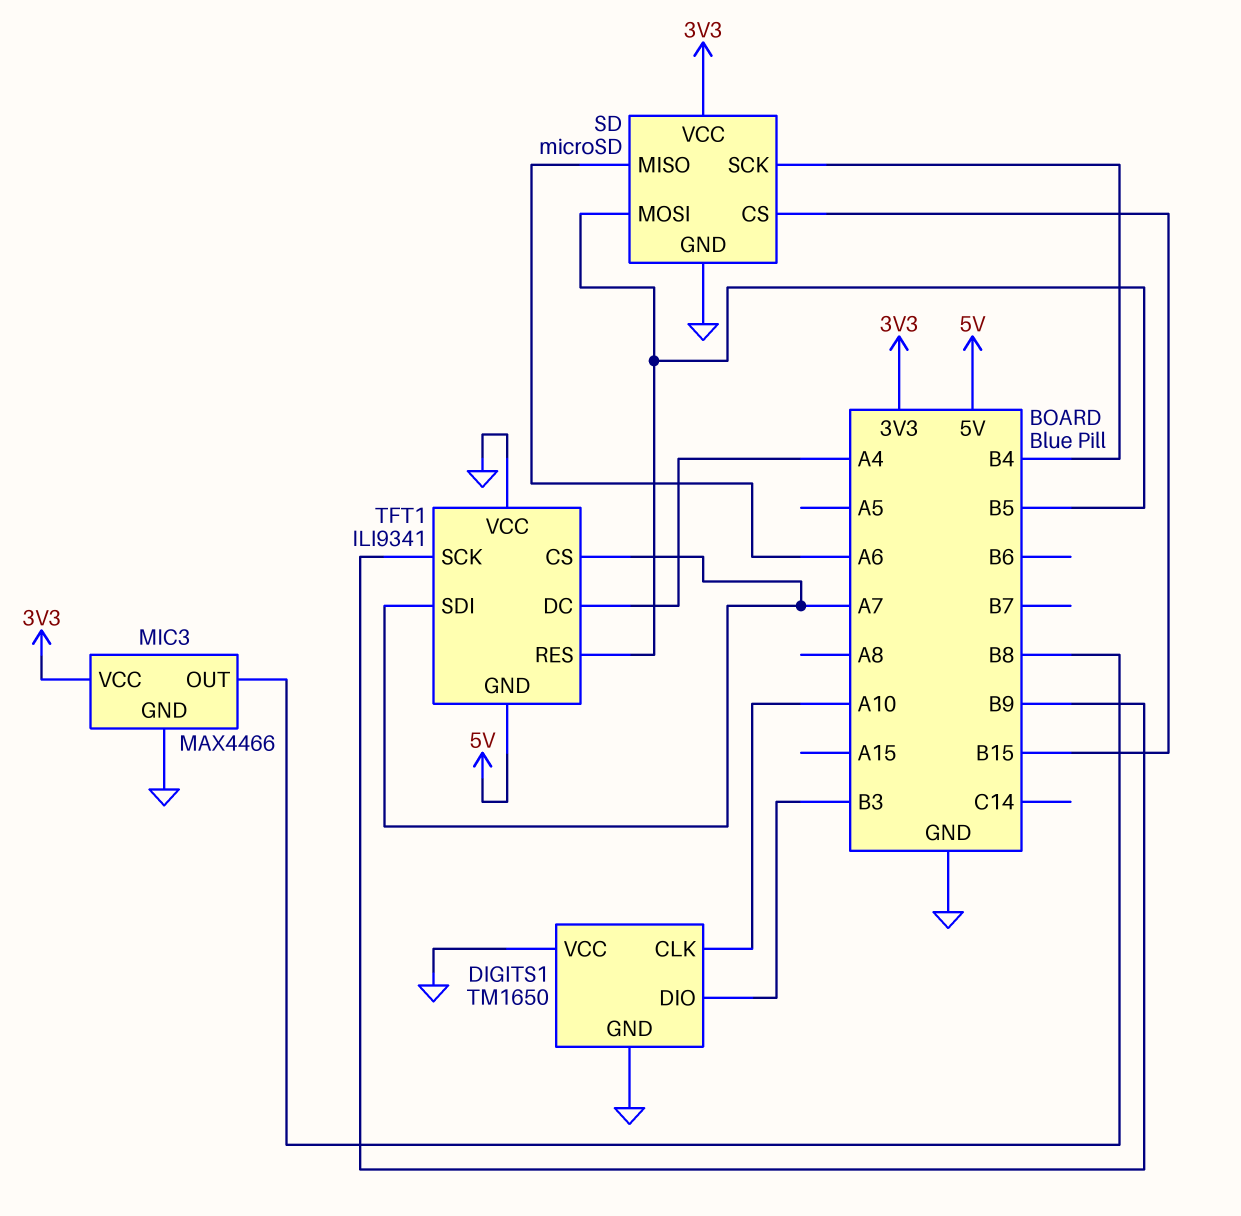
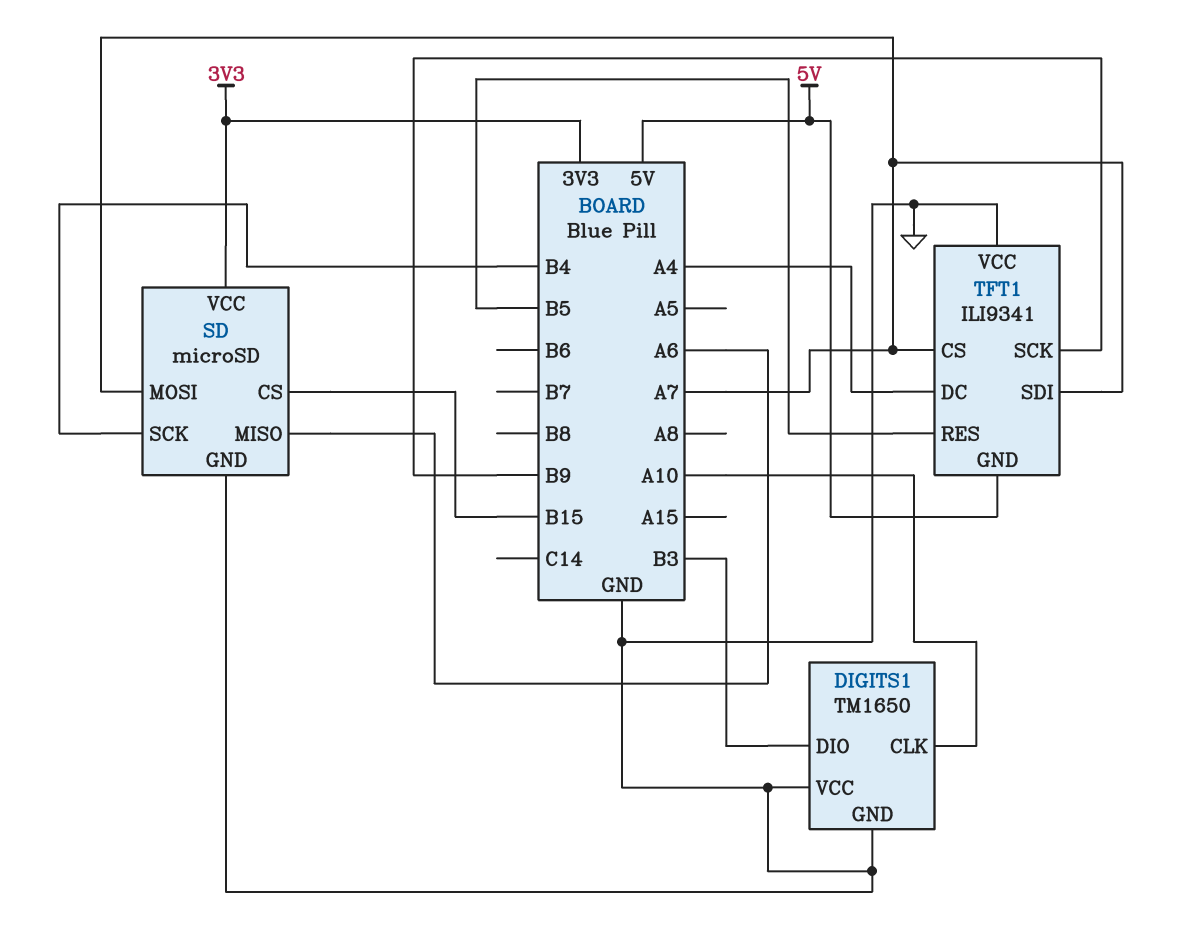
MIC3: MAX4466 -> none
MIC3 pin GND: GND -> none
MIC3 pin OUT: B8 -> none
MIC3 pin VCC: 3V3 -> none
SD pin MOSI: B5 -> A7

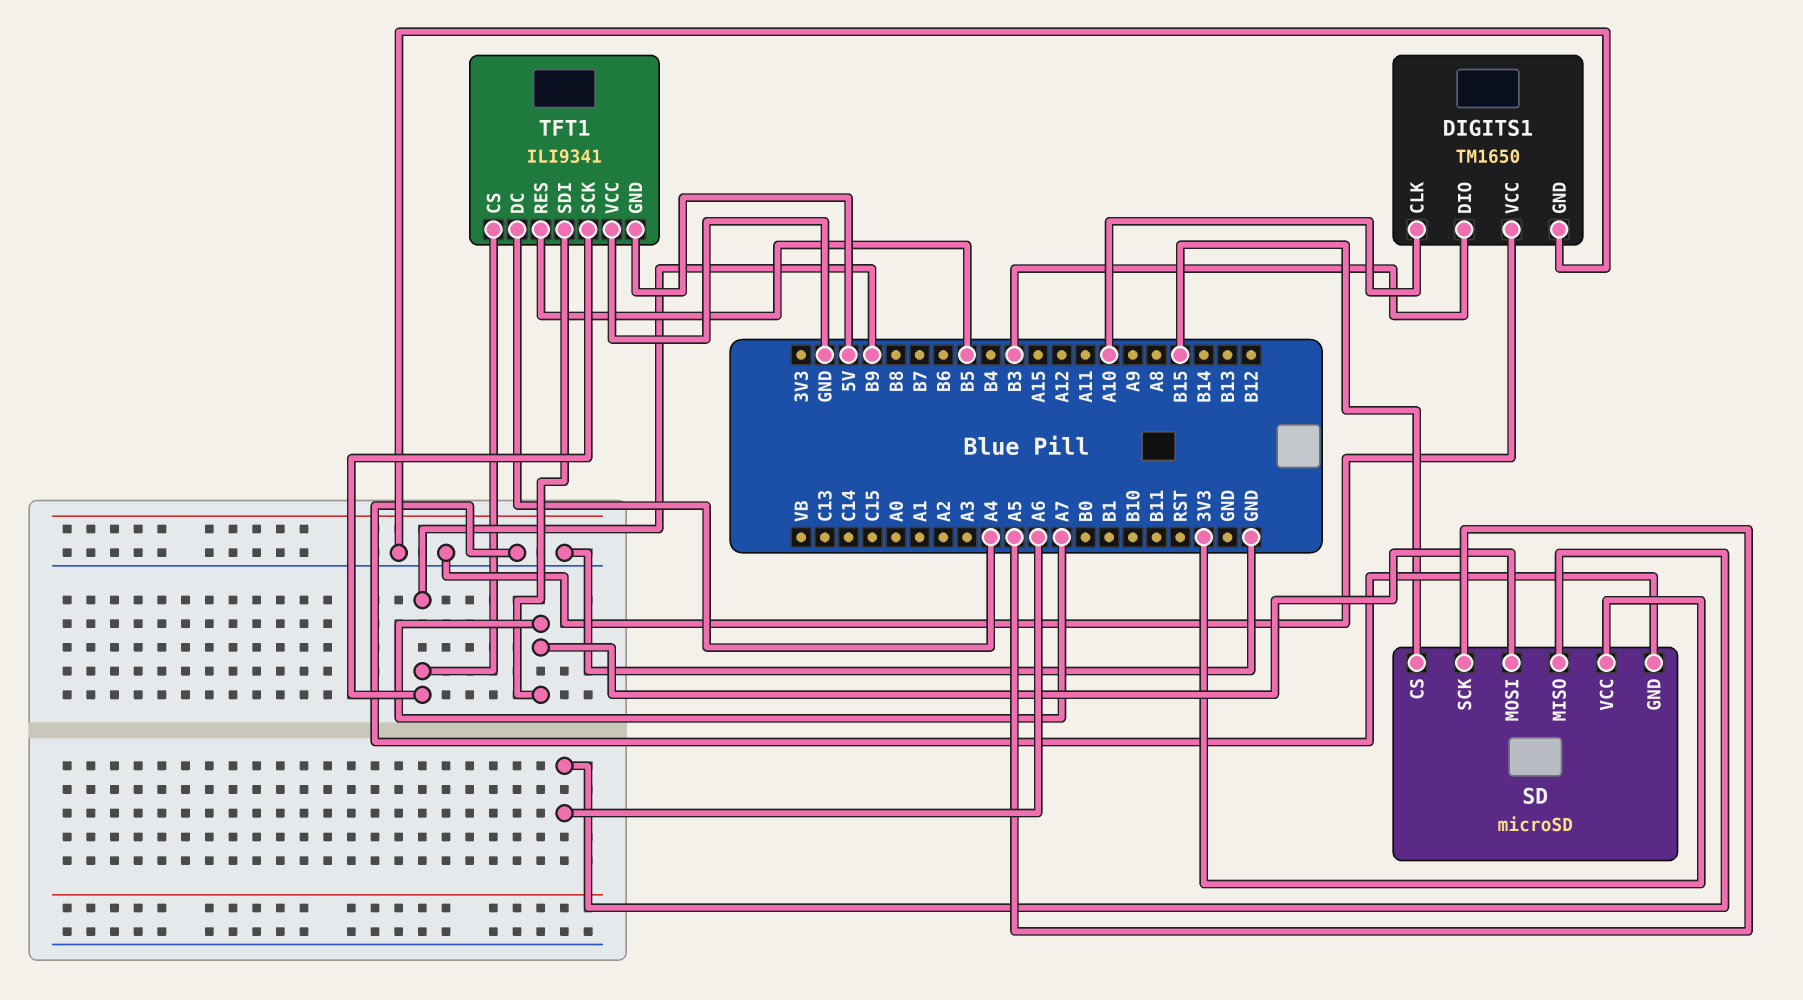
SD pin SCK: B4 -> A5
TFT1 pin CS: A7 -> B9

